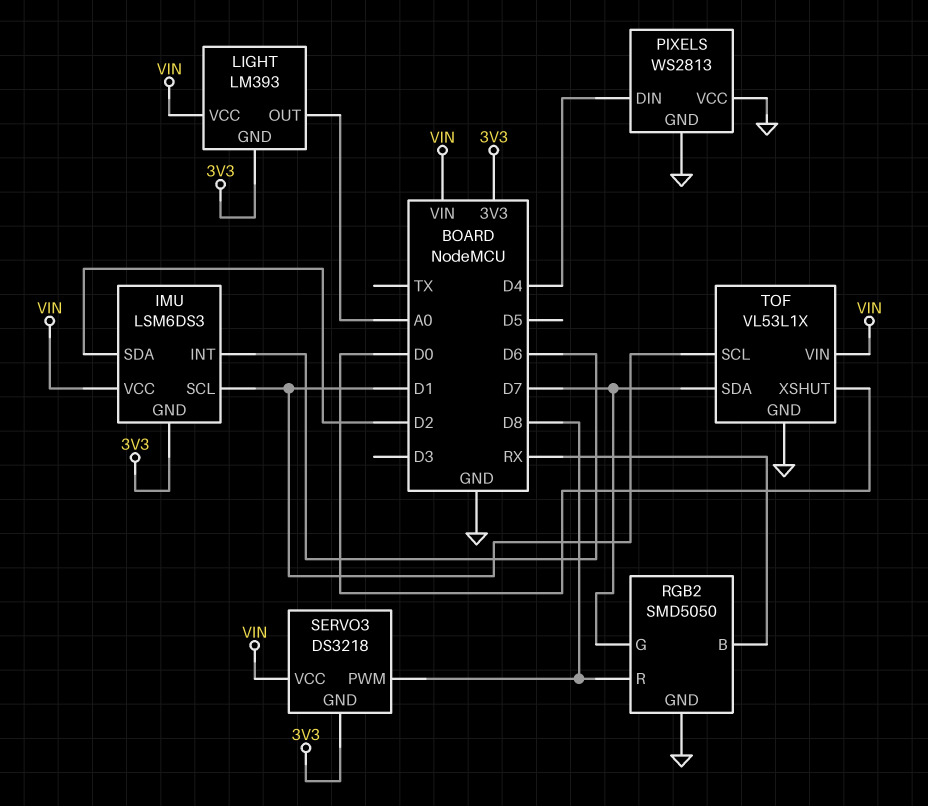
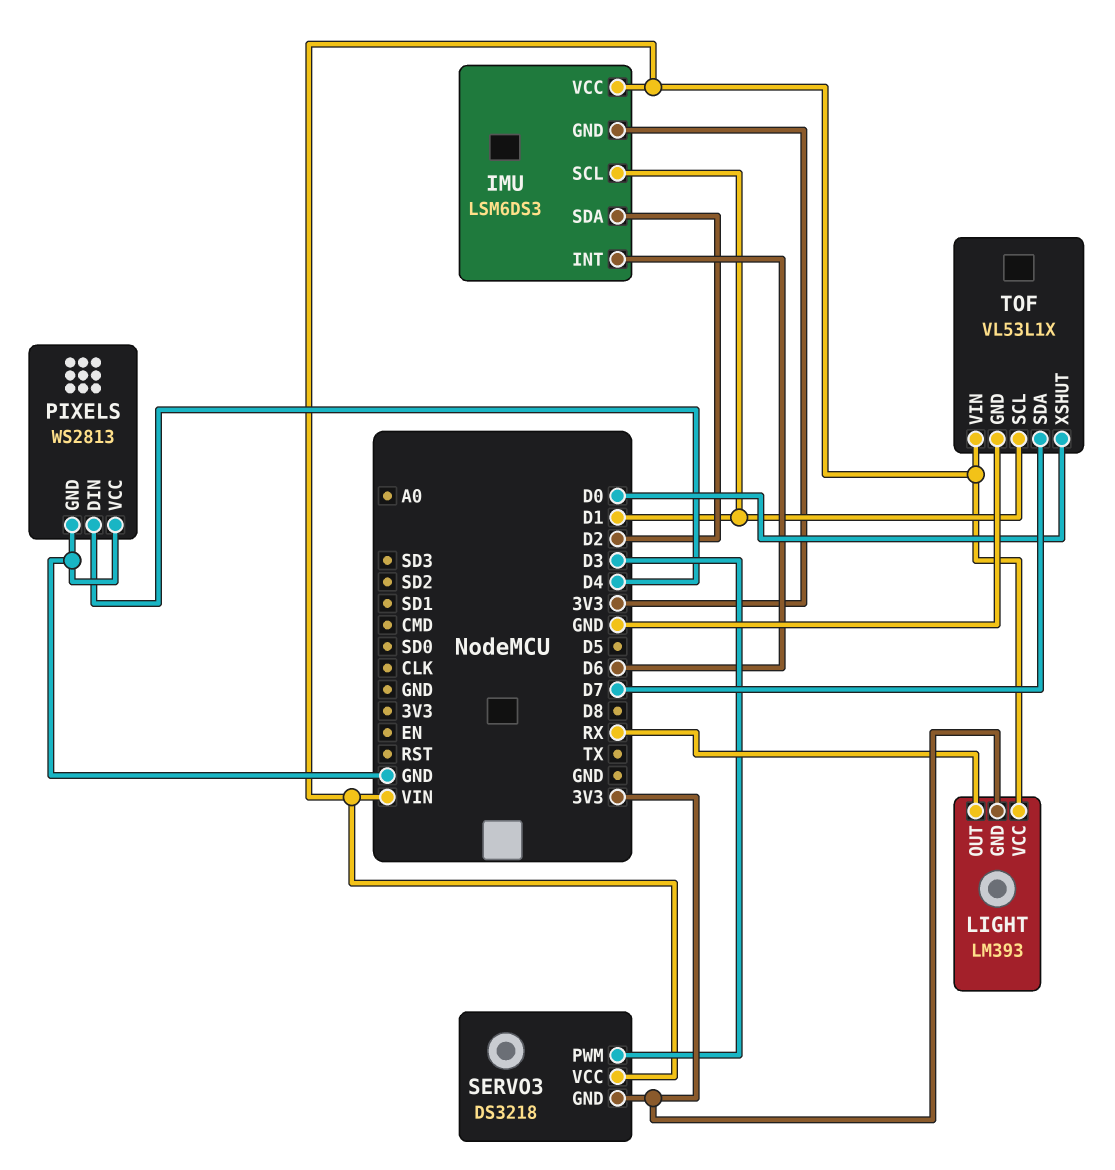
LIGHT pin OUT: A0 -> RX
RGB2: SMD5050 -> none
RGB2 pin B: RX -> none
RGB2 pin G: D7 -> none
RGB2 pin GND: GND -> none
RGB2 pin R: D8 -> none
SERVO3 pin PWM: D8 -> D3

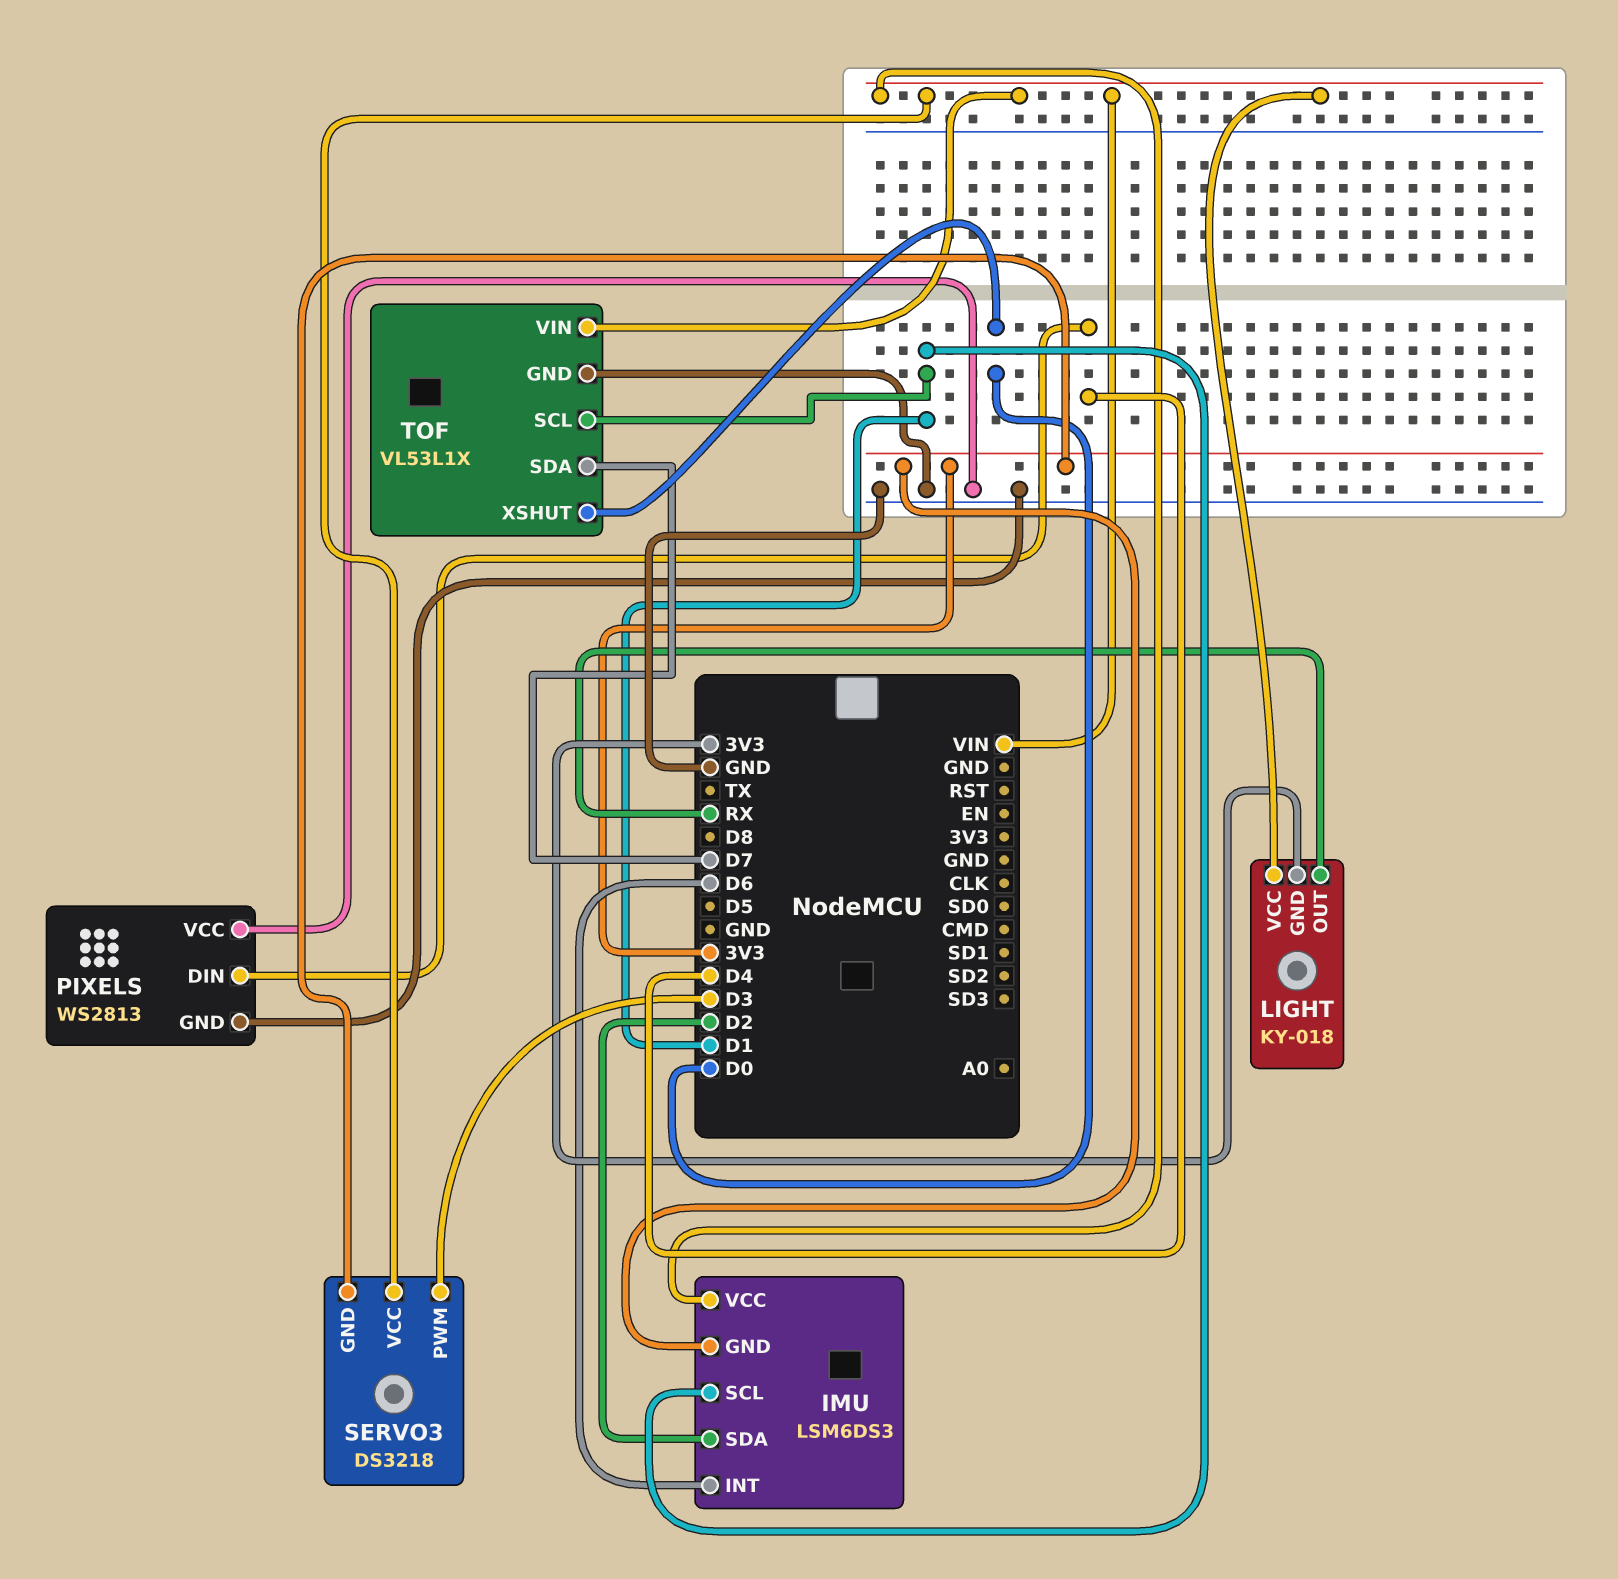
LIGHT: LM393 -> KY-018

